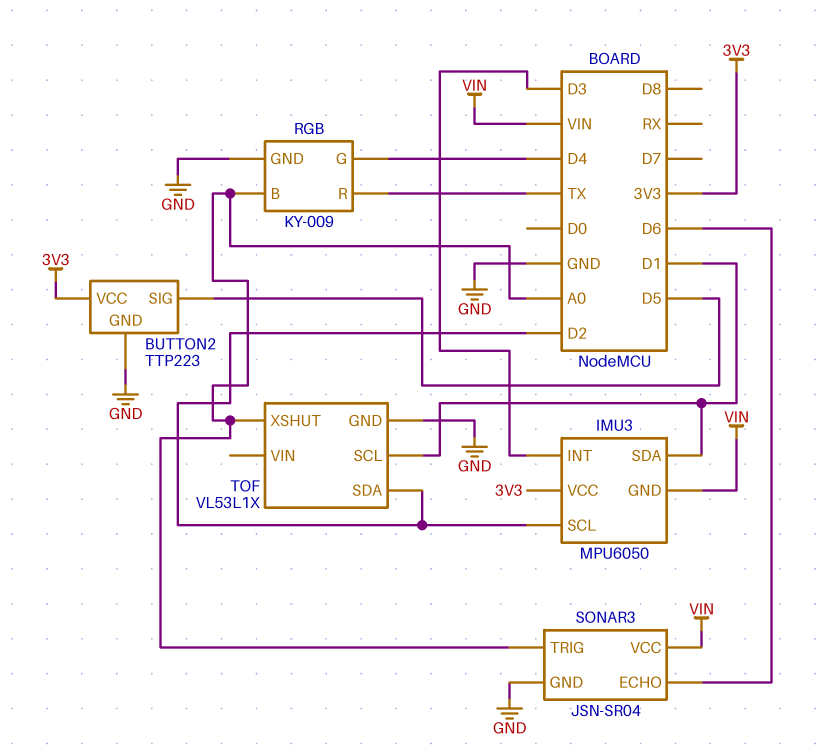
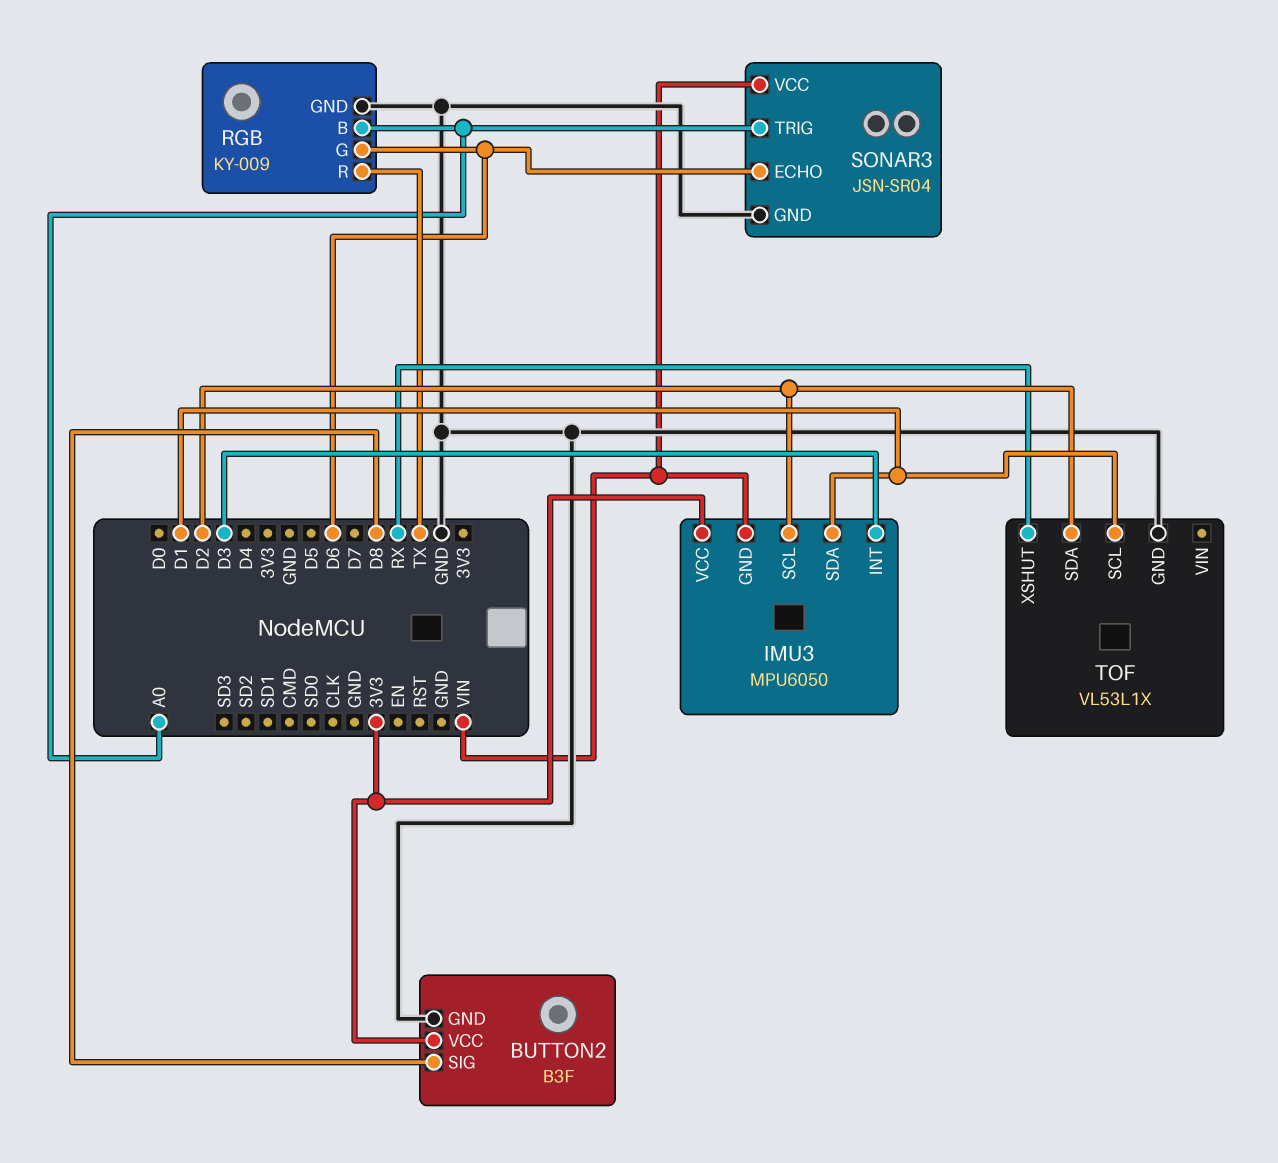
BUTTON2: TTP223 -> B3F
BUTTON2 pin SIG: D5 -> D8
RGB pin G: D4 -> D6
TOF pin XSHUT: A0 -> RX

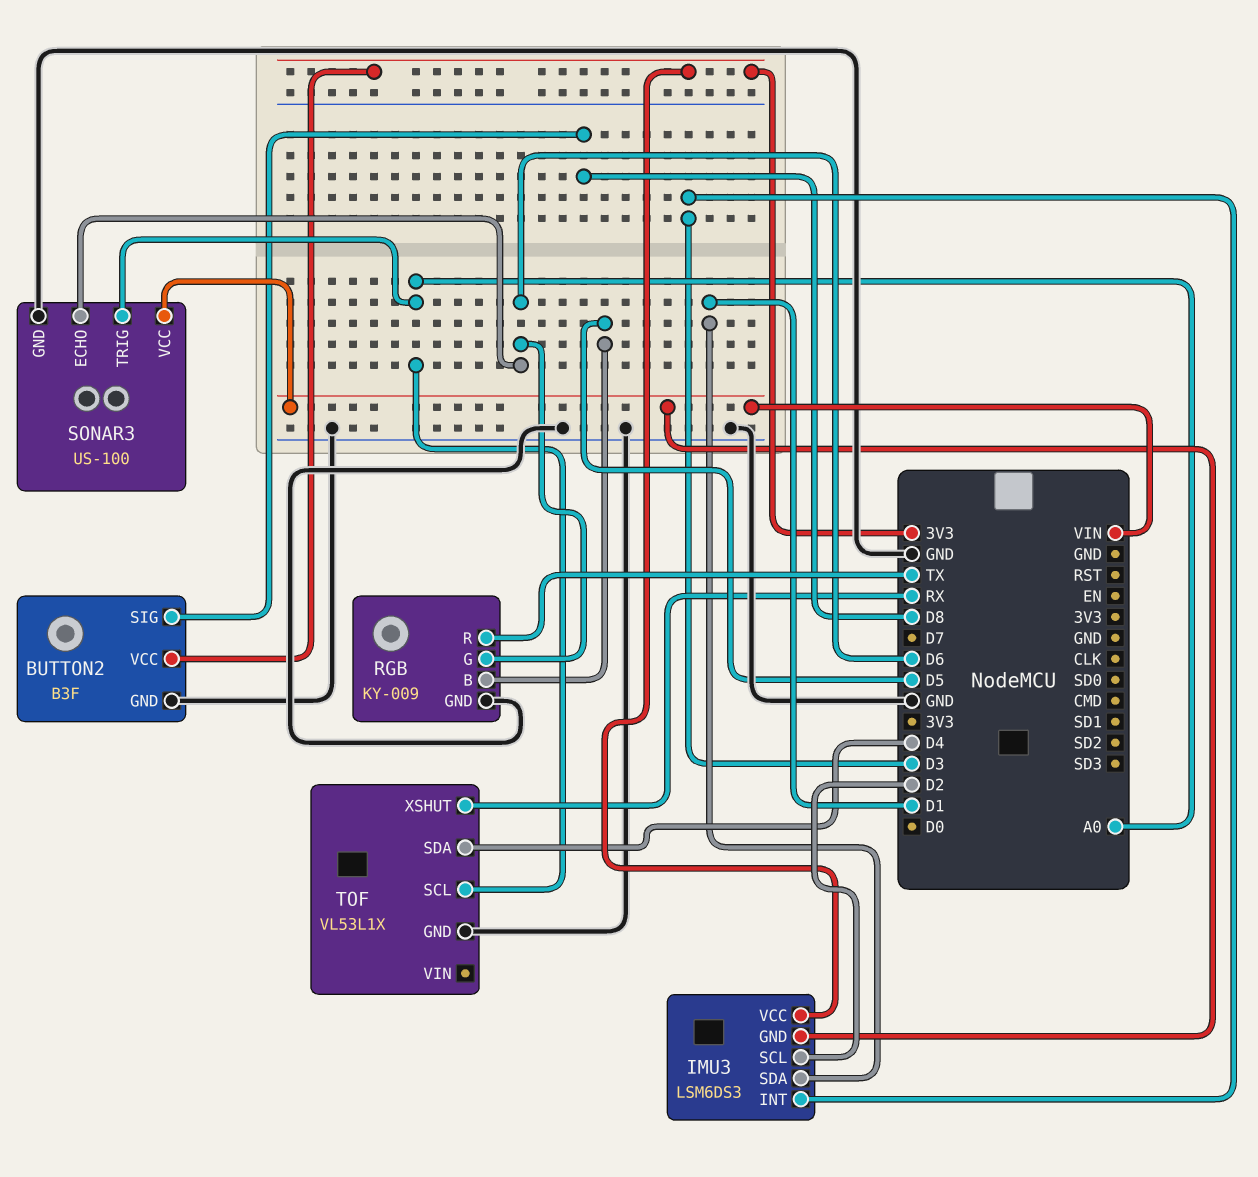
IMU3: MPU6050 -> LSM6DS3
RGB pin B: A0 -> D5
SONAR3: JSN-SR04 -> US-100
TOF pin SCL: D1 -> A0
TOF pin SDA: D2 -> D4

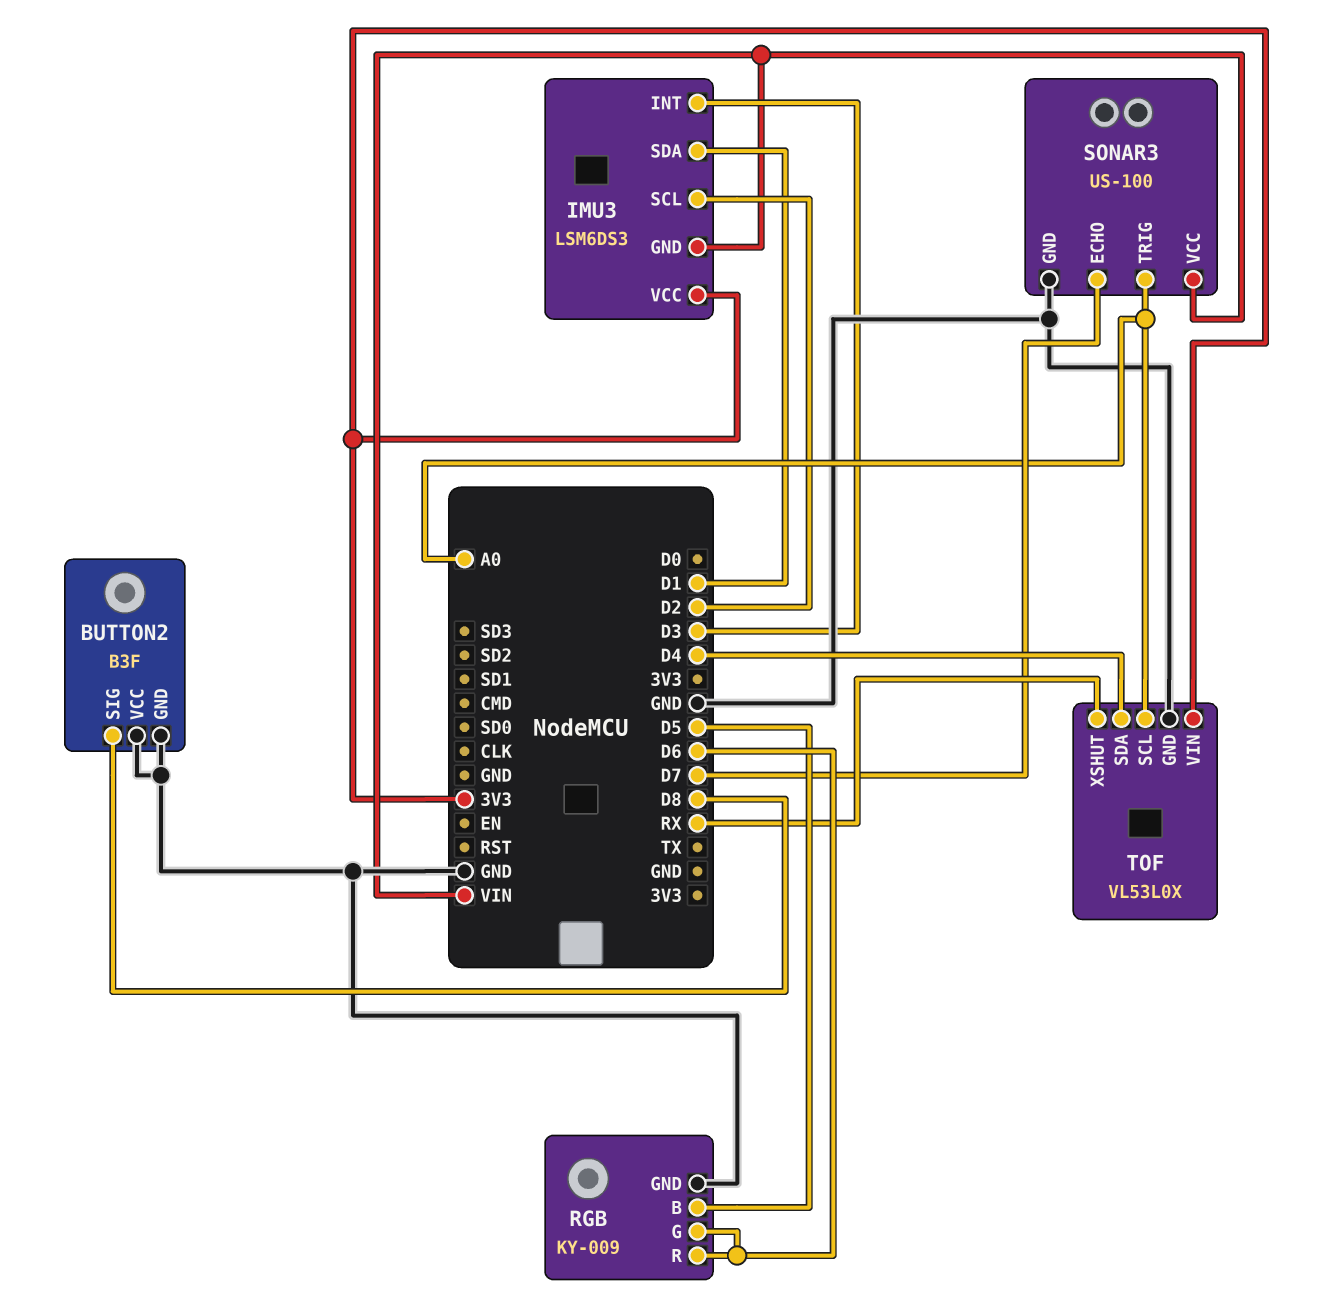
BUTTON2 pin VCC: 3V3 -> GND
RGB pin R: TX -> D6
SONAR3 pin ECHO: D6 -> D7
TOF: VL53L1X -> VL53L0X
TOF pin VIN: none -> 3V3

